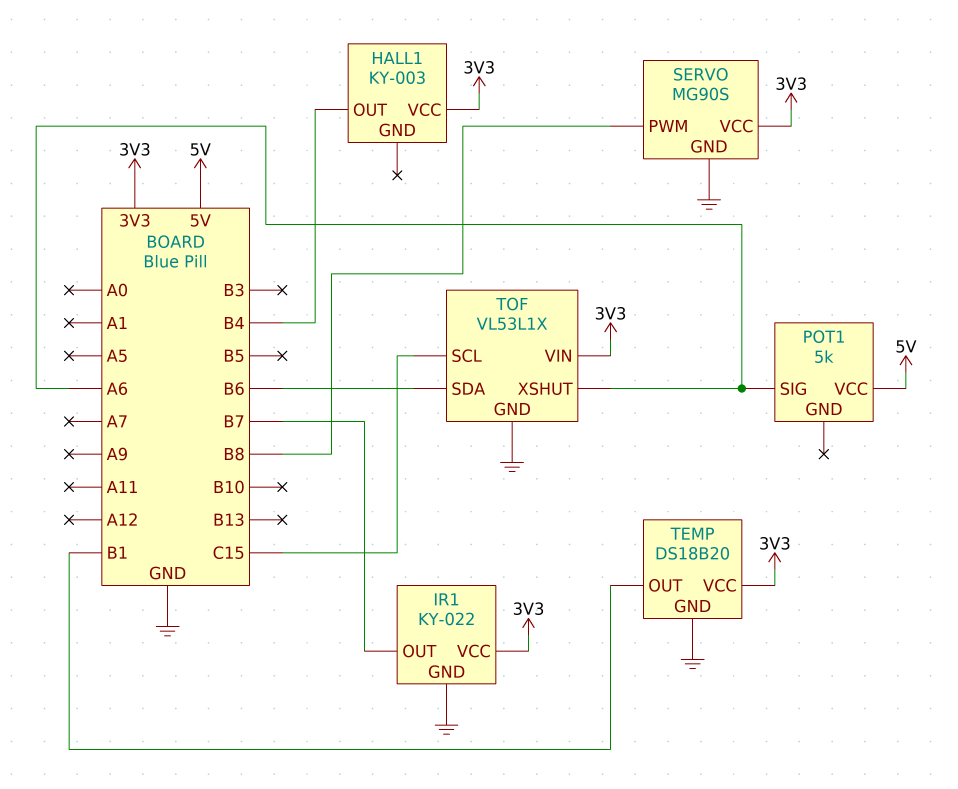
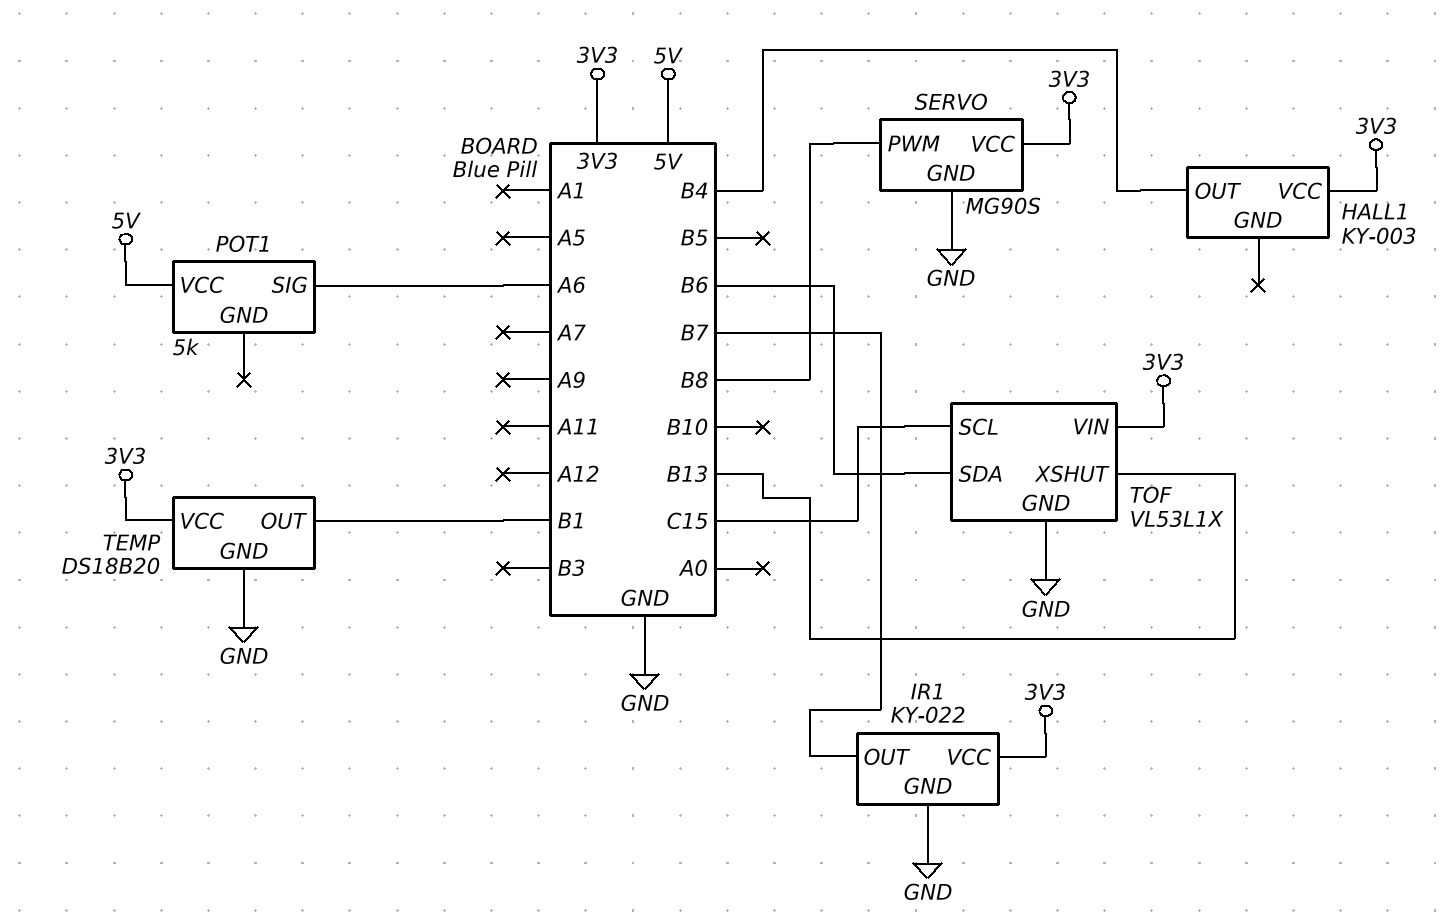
TOF pin XSHUT: A6 -> B13

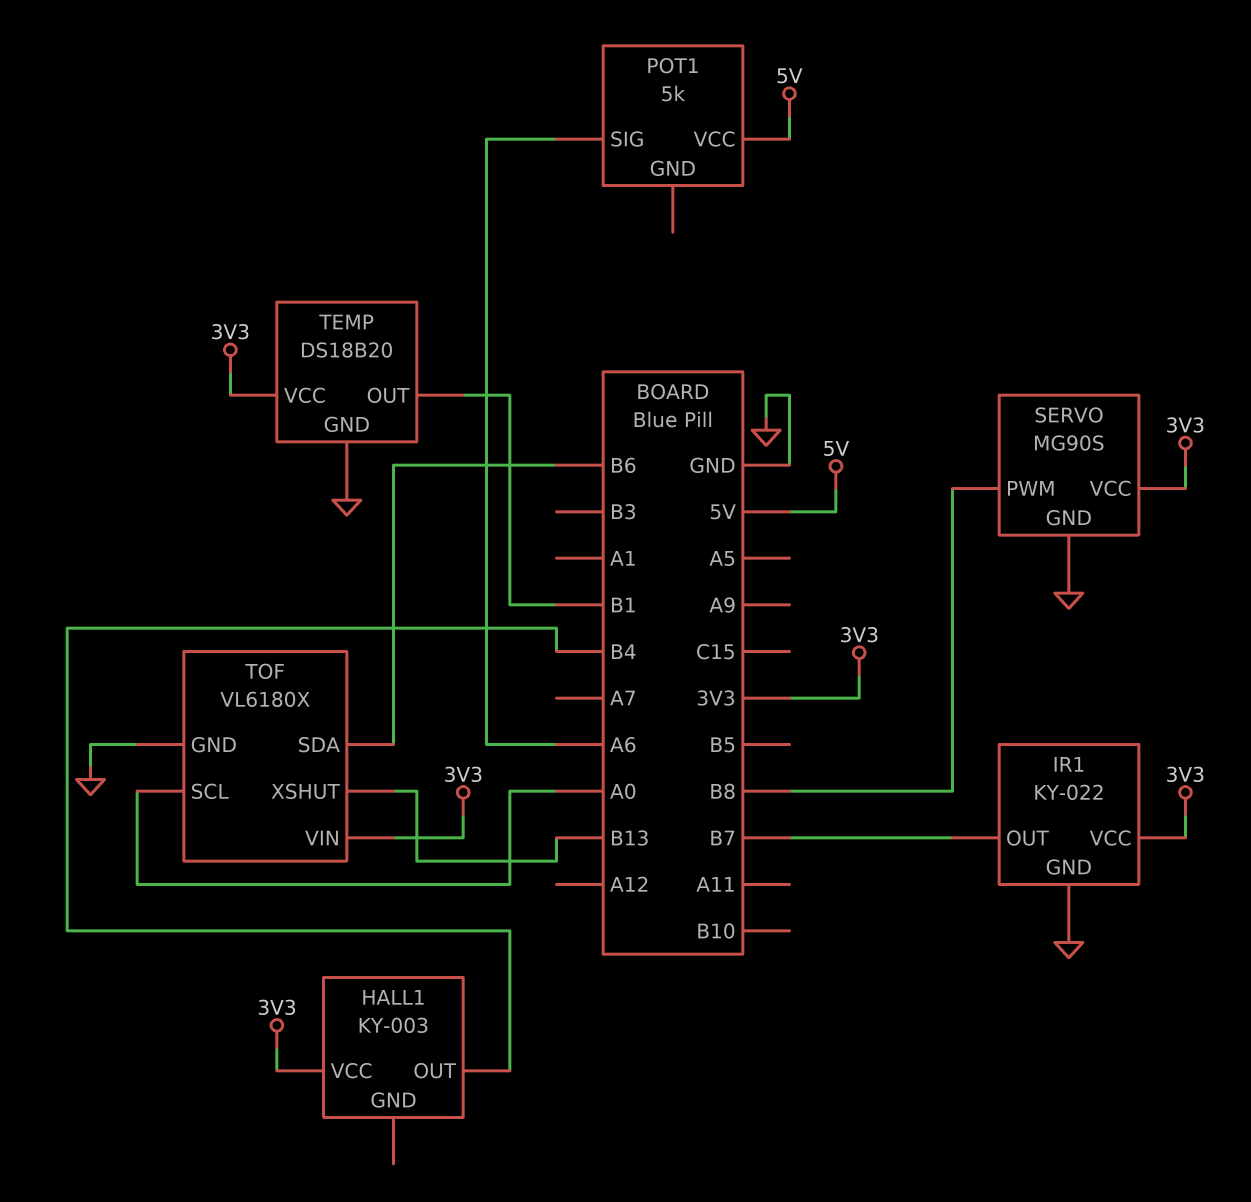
TOF: VL53L1X -> VL6180X
TOF pin SCL: C15 -> A0

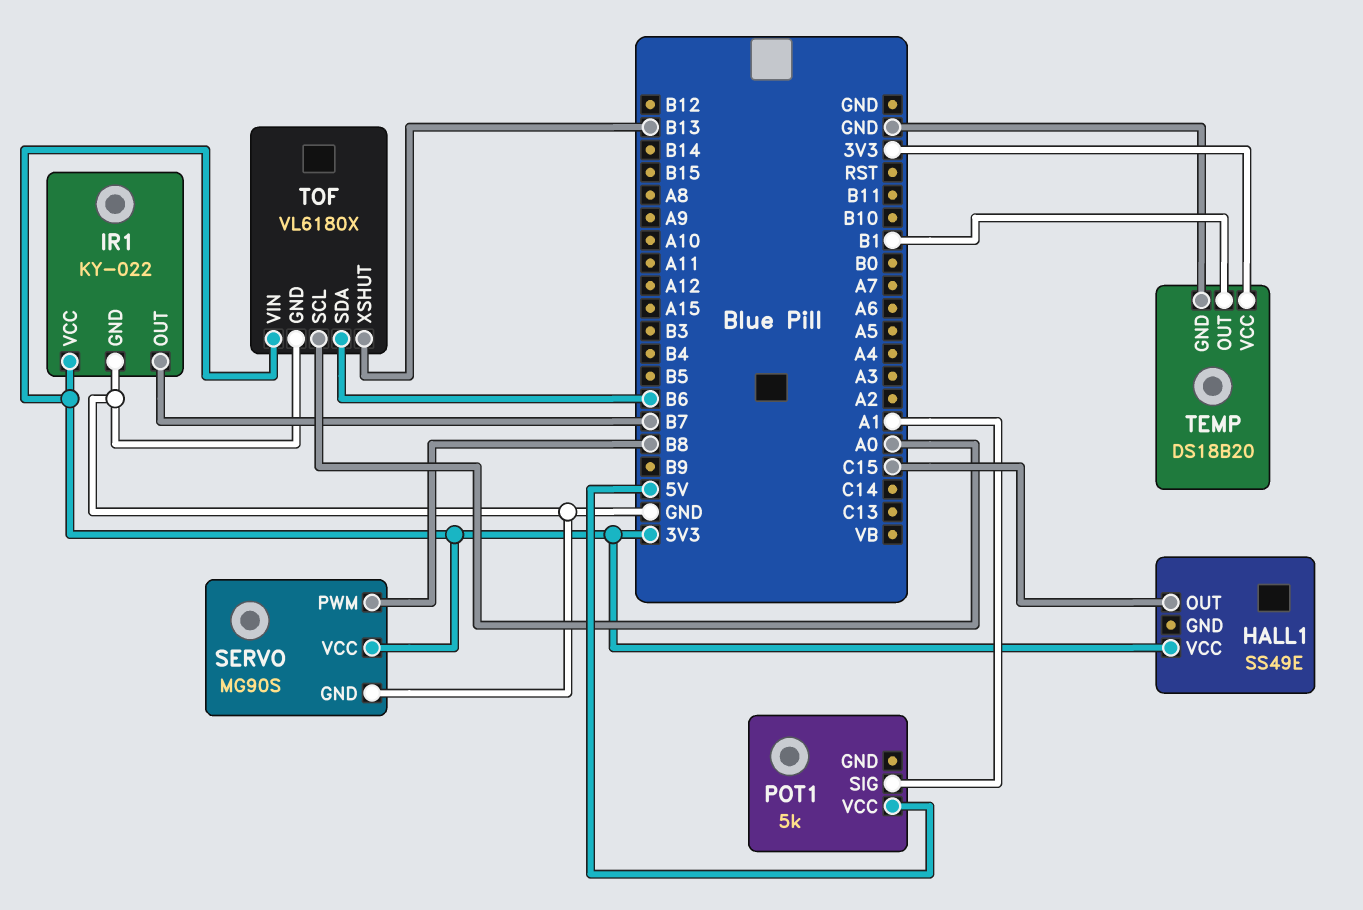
HALL1: KY-003 -> SS49E
HALL1 pin OUT: B4 -> C15
POT1 pin SIG: A6 -> A1

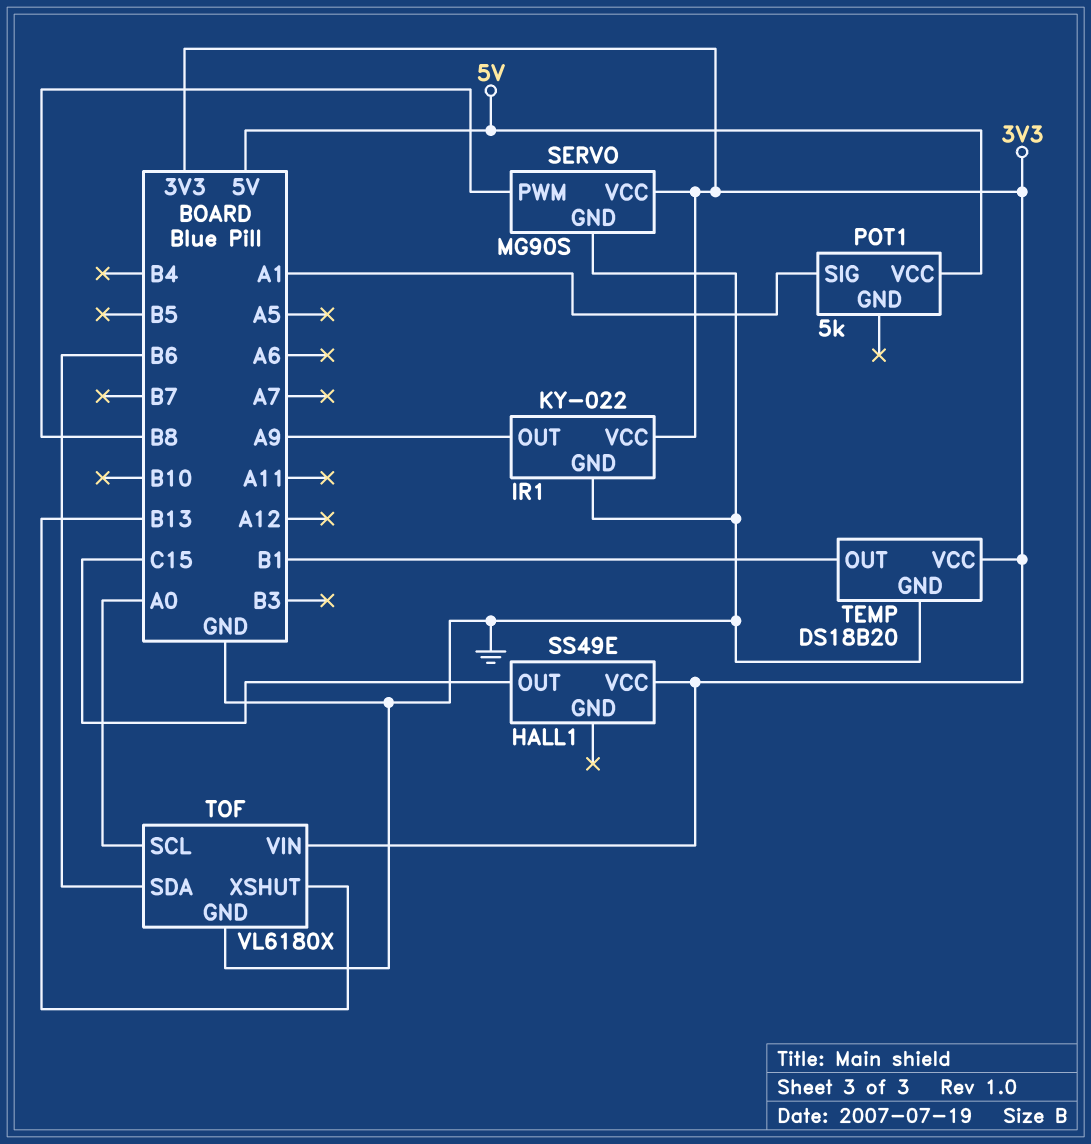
IR1 pin OUT: B7 -> A9

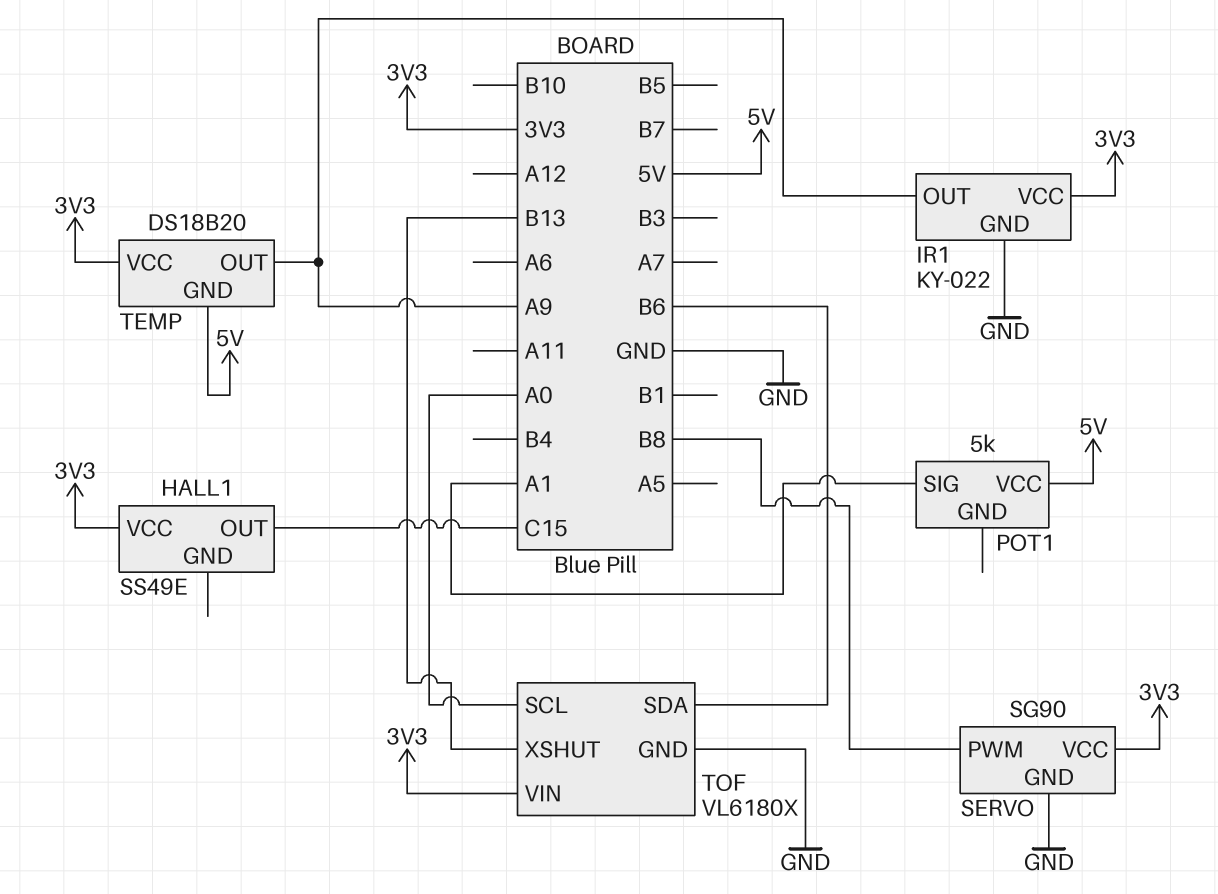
SERVO: MG90S -> SG90
TEMP pin GND: GND -> 5V
TEMP pin OUT: B1 -> A9

